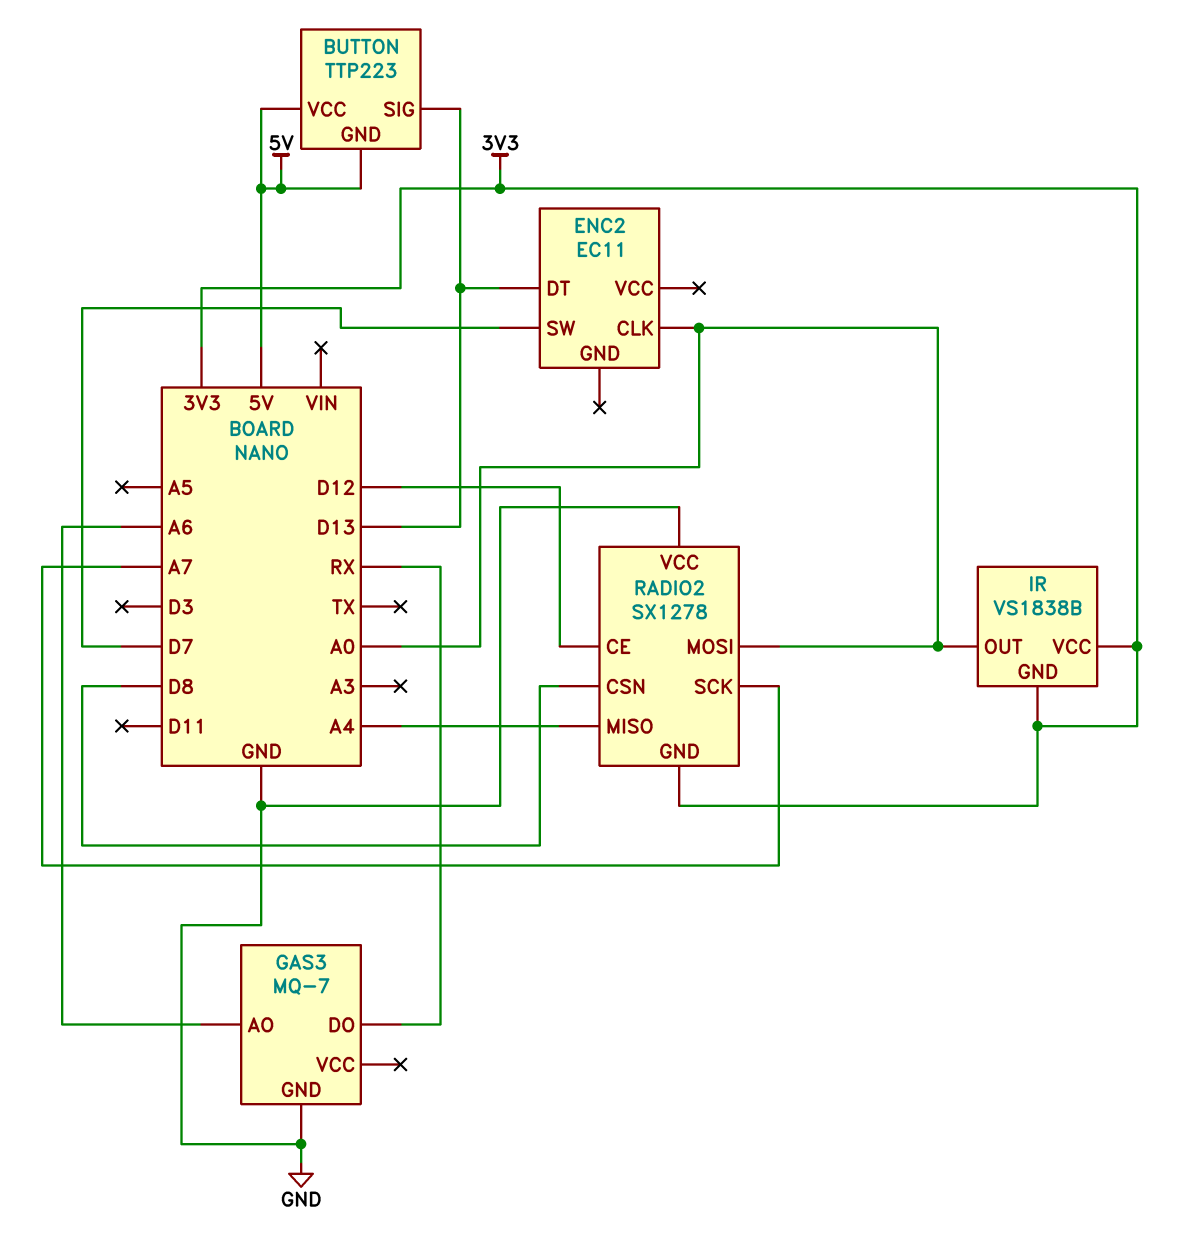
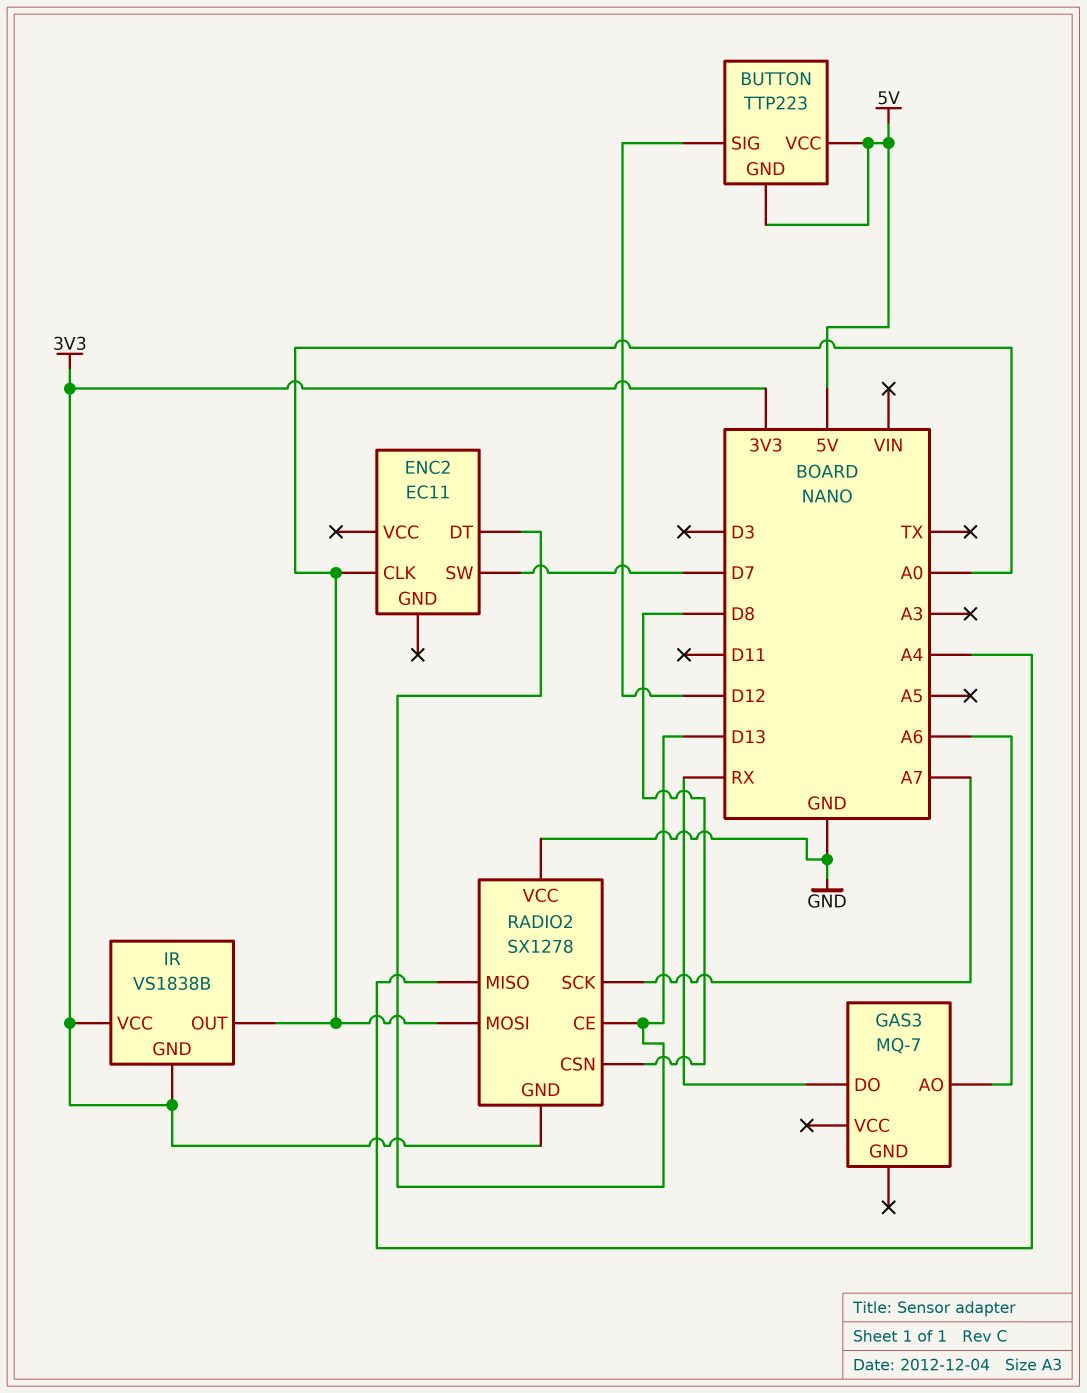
BUTTON pin SIG: D13 -> D12
GAS3 pin GND: GND -> none
RADIO2 pin CE: D12 -> D13

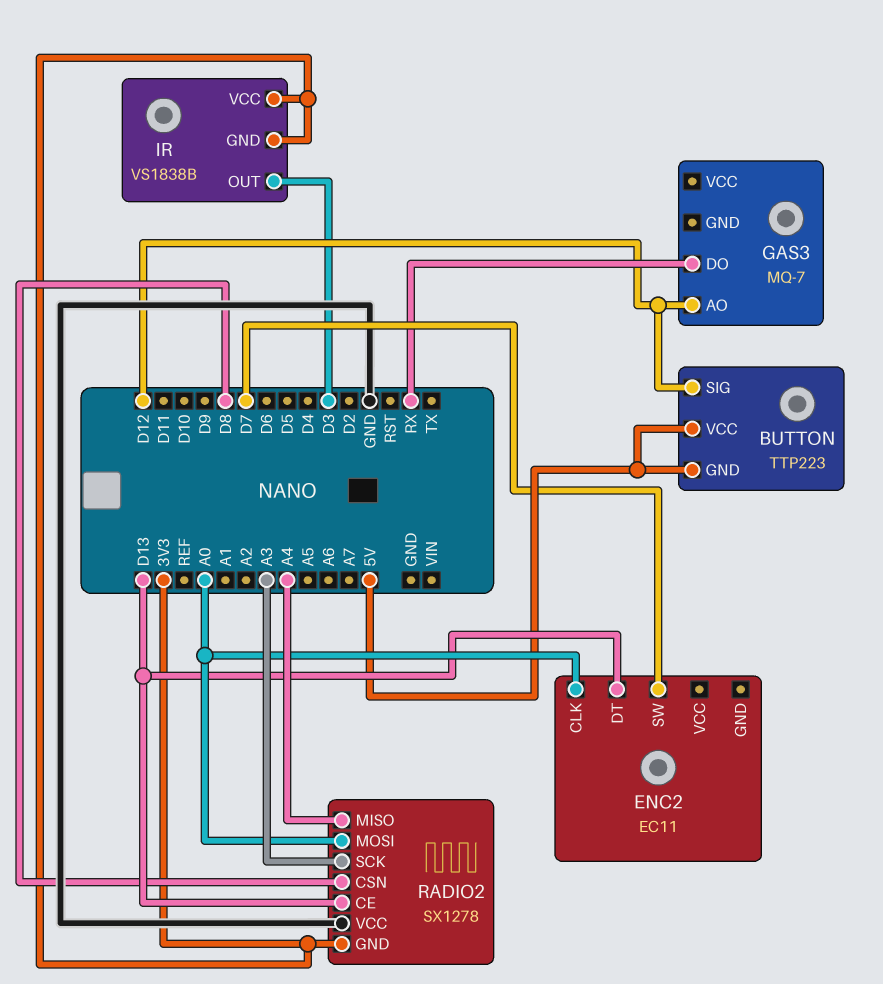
GAS3 pin AO: A6 -> D12
IR pin OUT: A0 -> D3
RADIO2 pin SCK: A7 -> A3

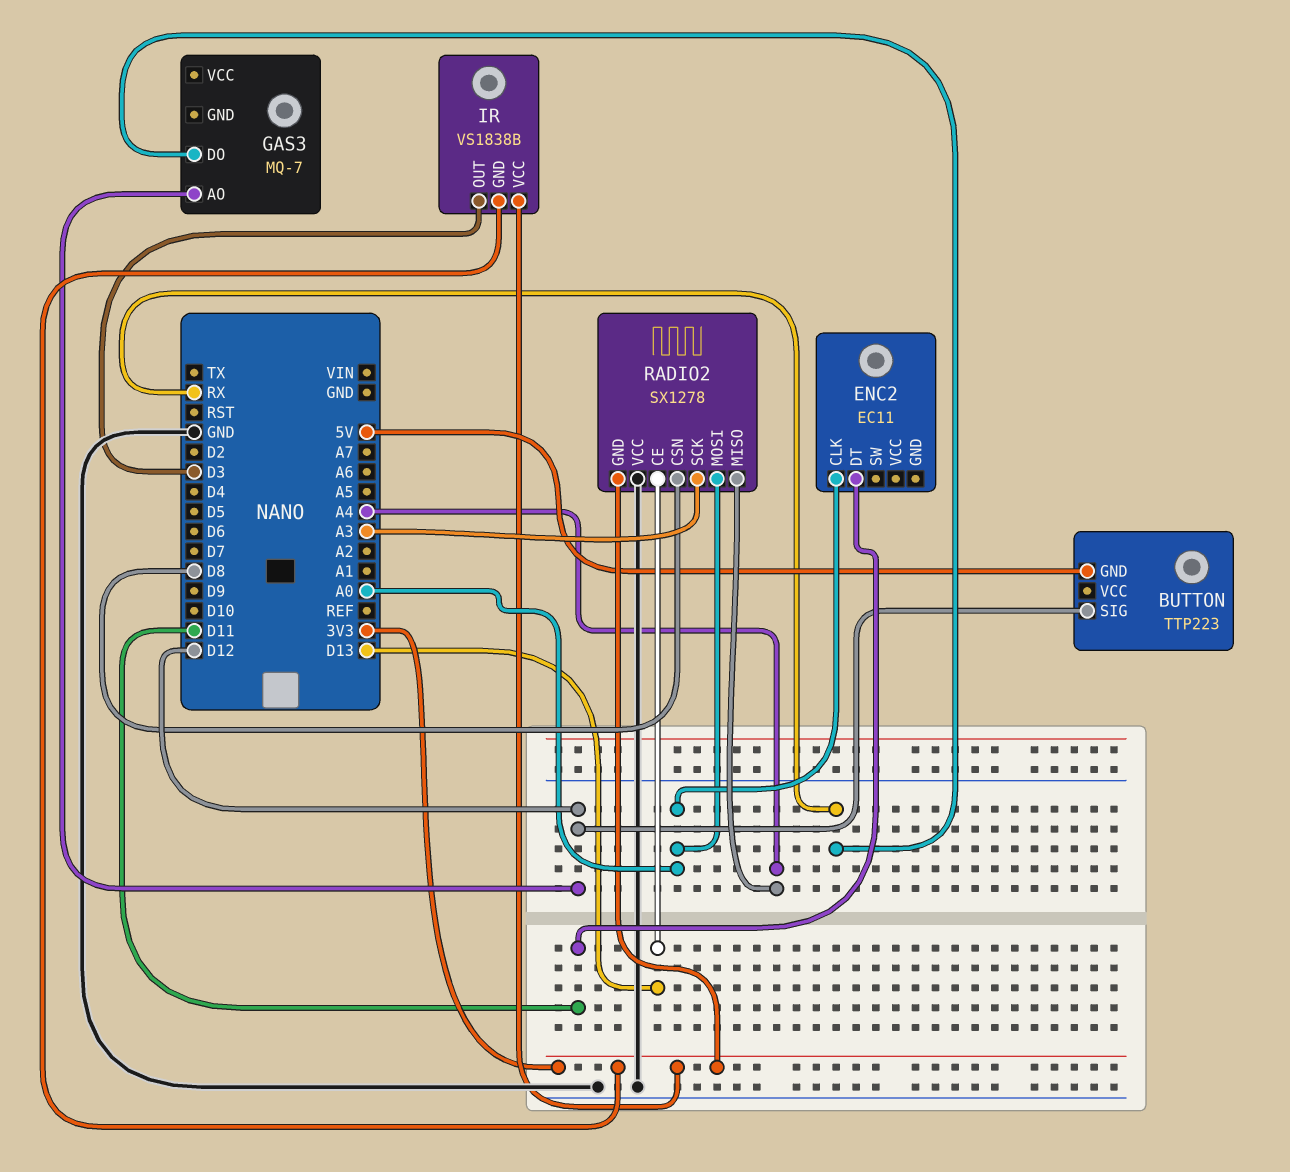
BUTTON pin VCC: 5V -> none
ENC2 pin DT: D13 -> D11
ENC2 pin SW: D7 -> none

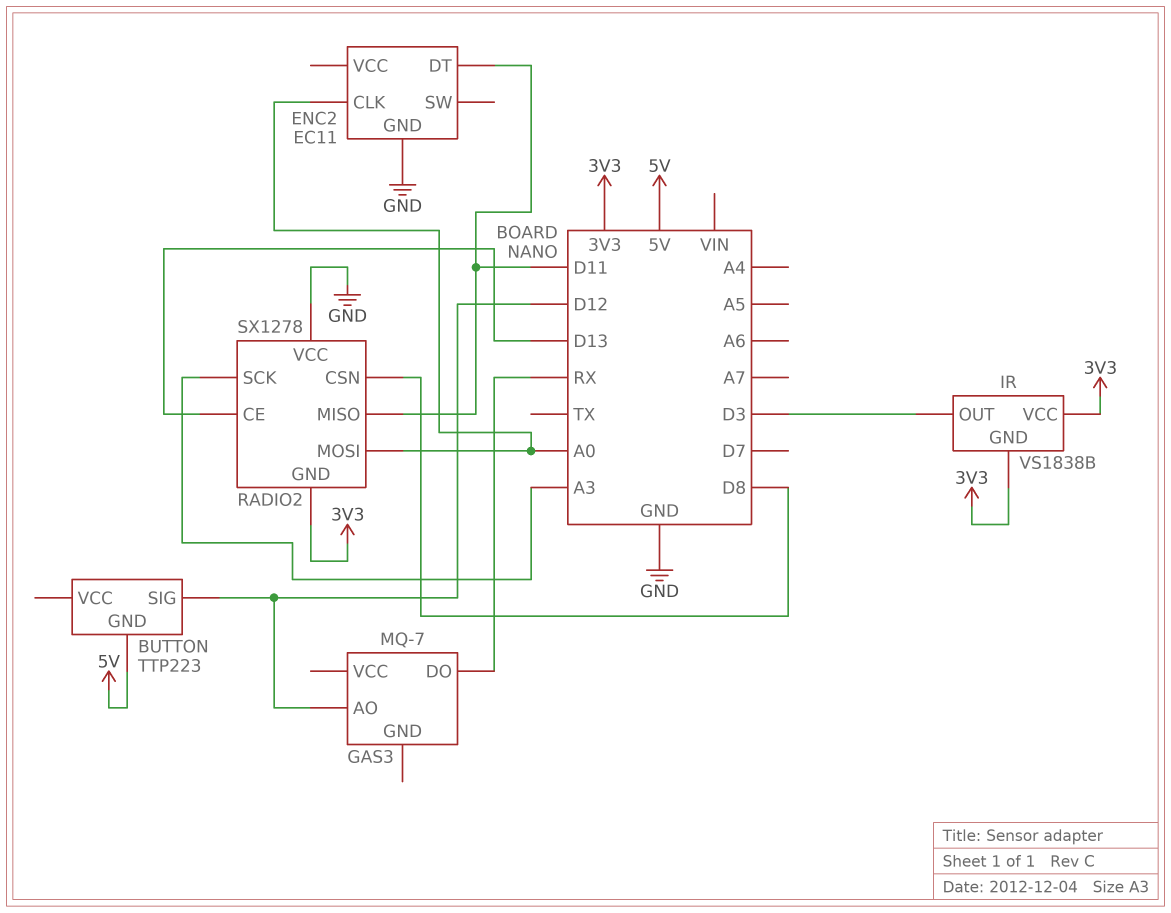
ENC2 pin GND: none -> GND
RADIO2 pin MISO: A4 -> D11

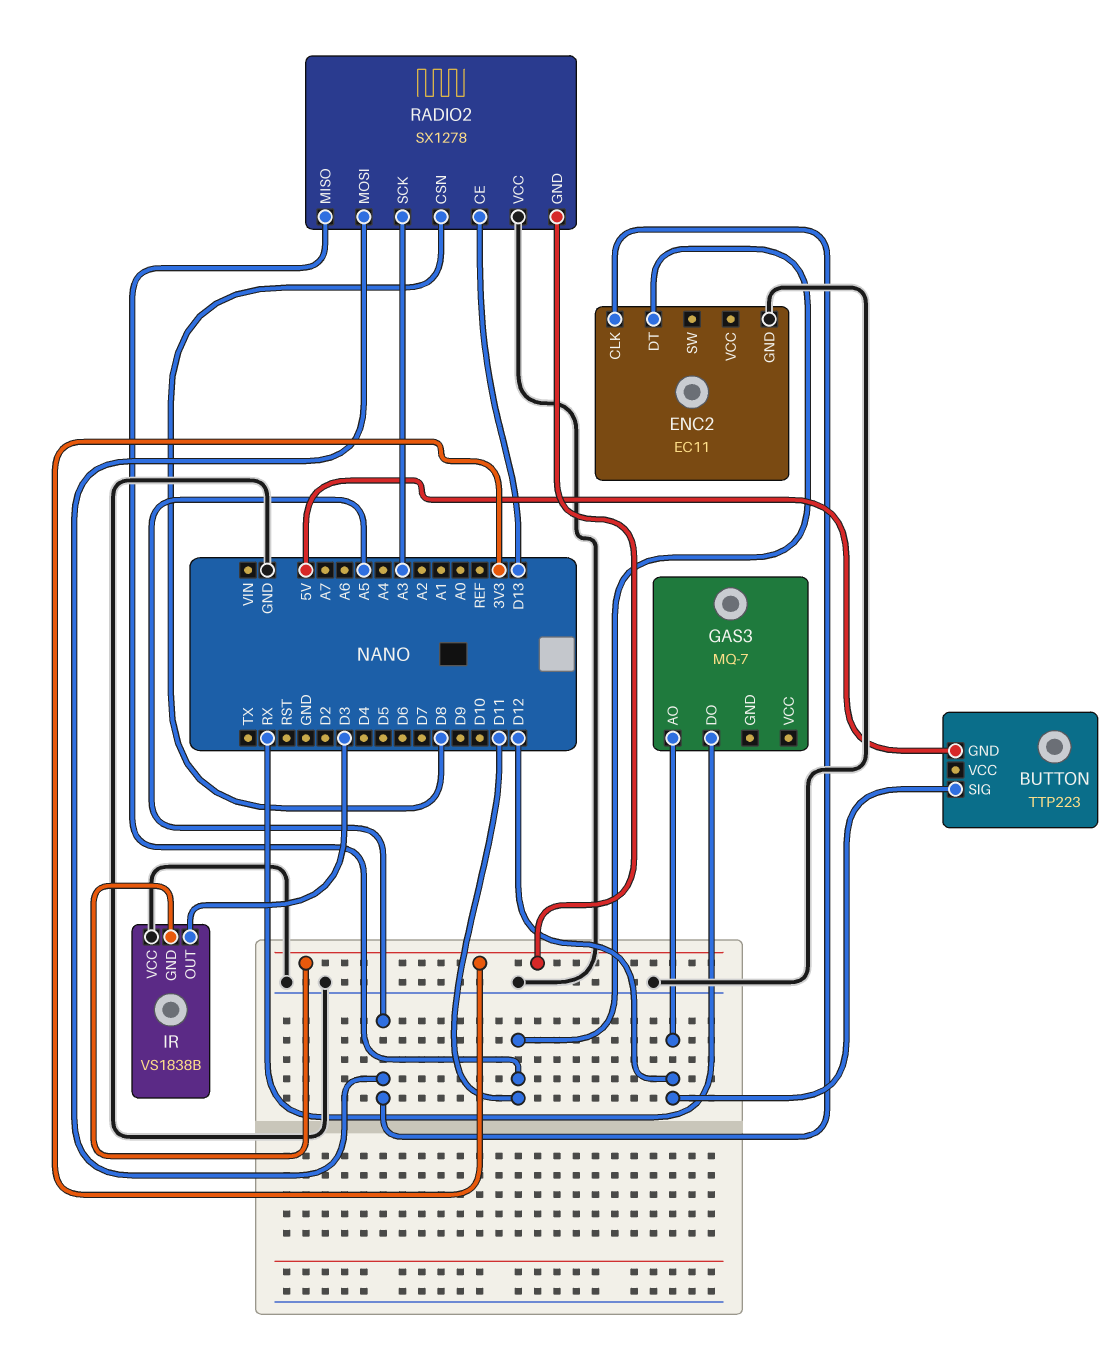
ENC2 pin CLK: A0 -> A5
IR pin VCC: 3V3 -> GND
RADIO2 pin MOSI: A0 -> A5

